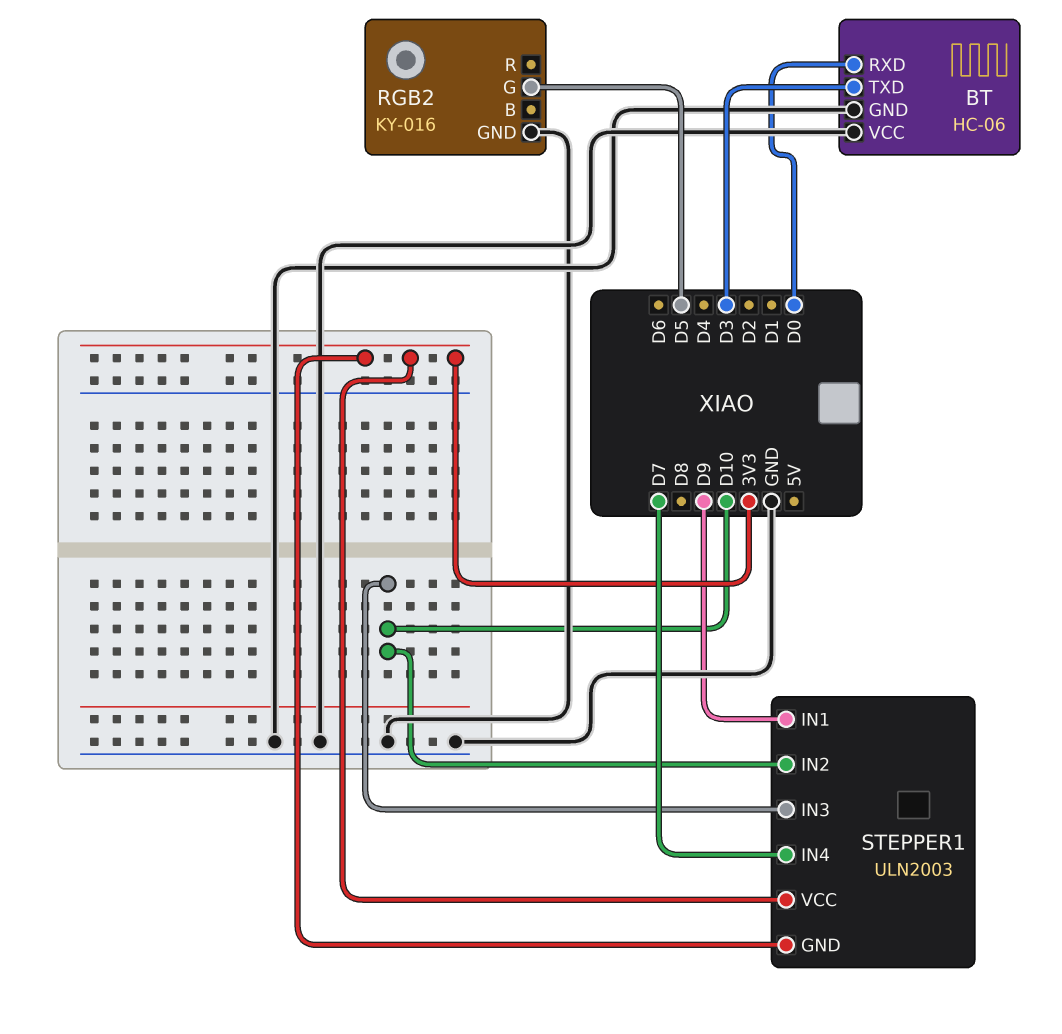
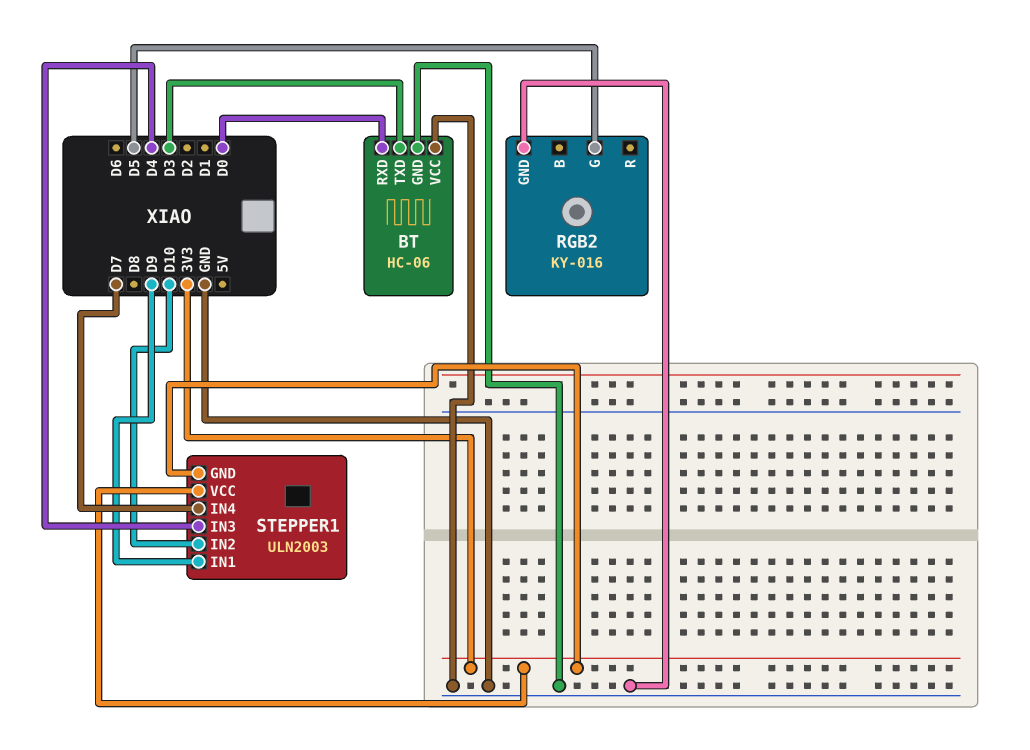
STEPPER1 pin IN3: D10 -> D4

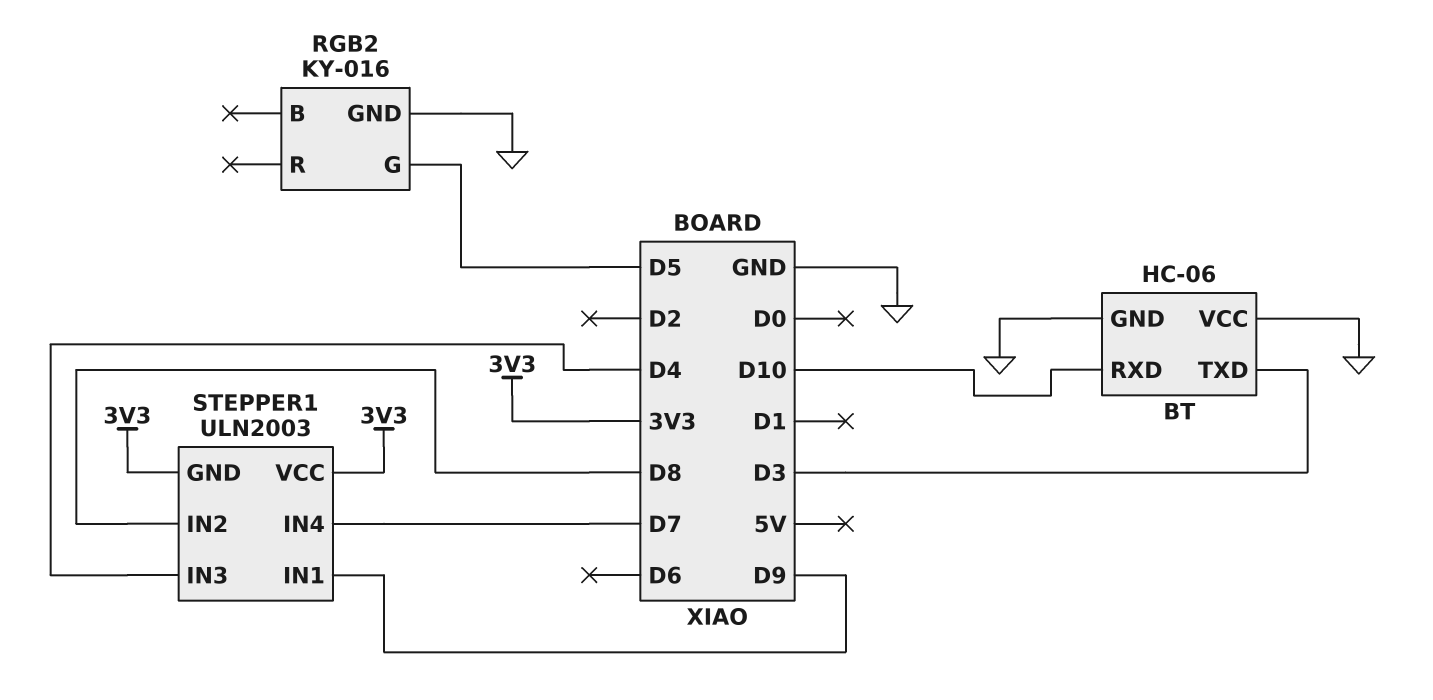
BT pin RXD: D0 -> D10
STEPPER1 pin IN2: D10 -> D8

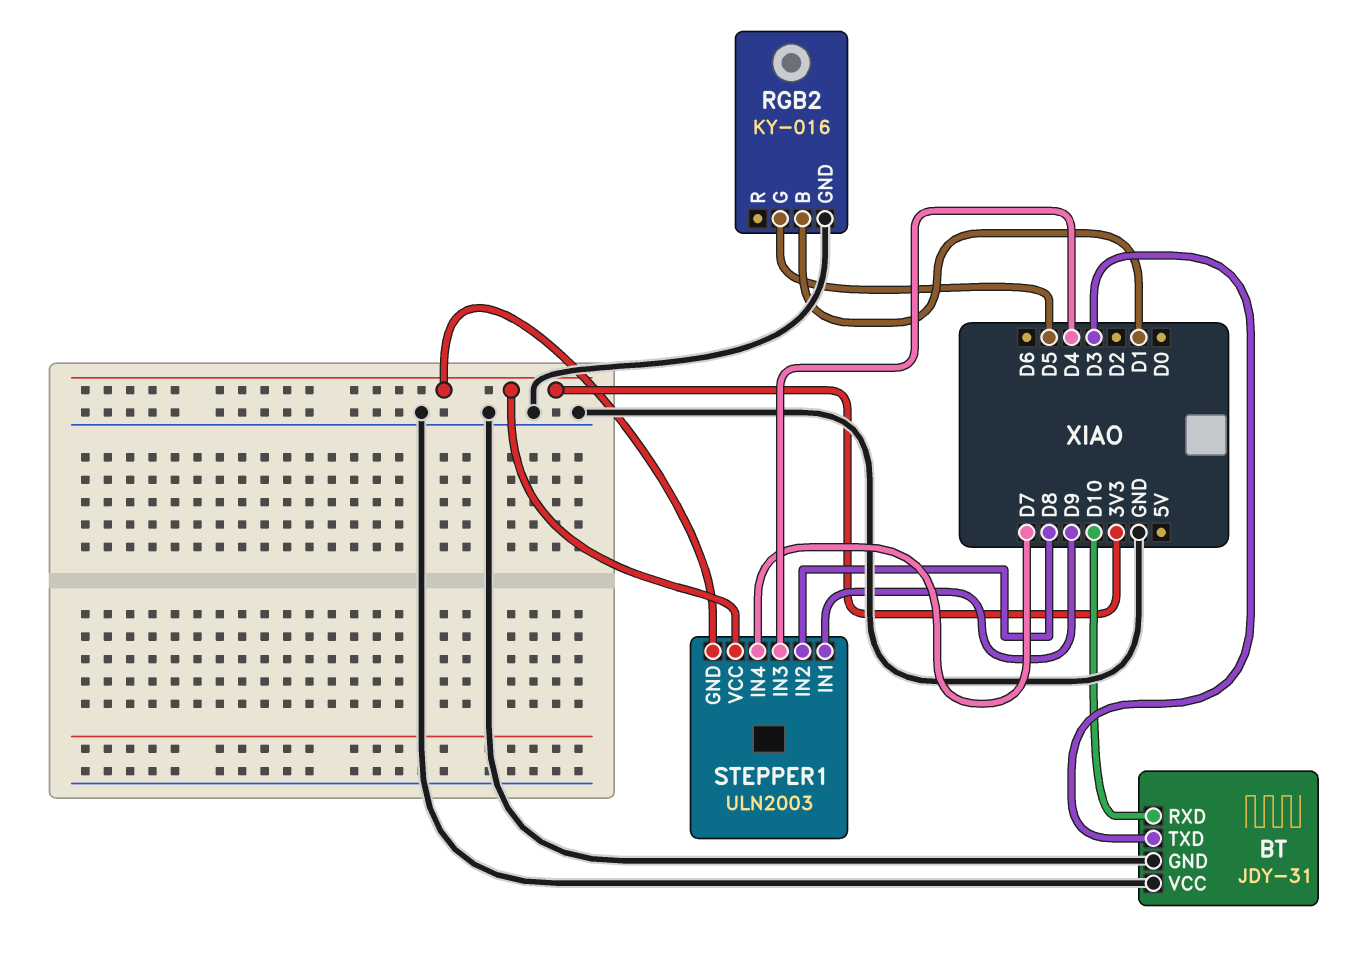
BT: HC-06 -> JDY-31
RGB2 pin B: none -> D1

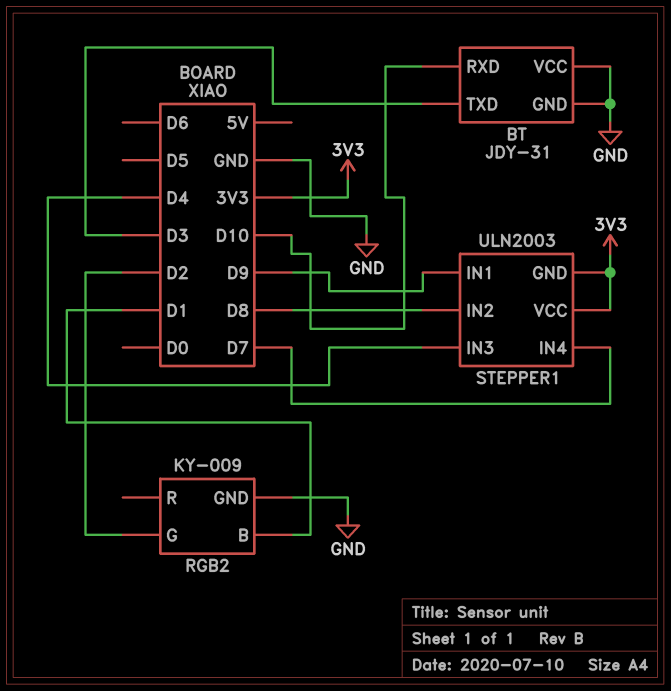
RGB2: KY-016 -> KY-009
RGB2 pin G: D5 -> D2

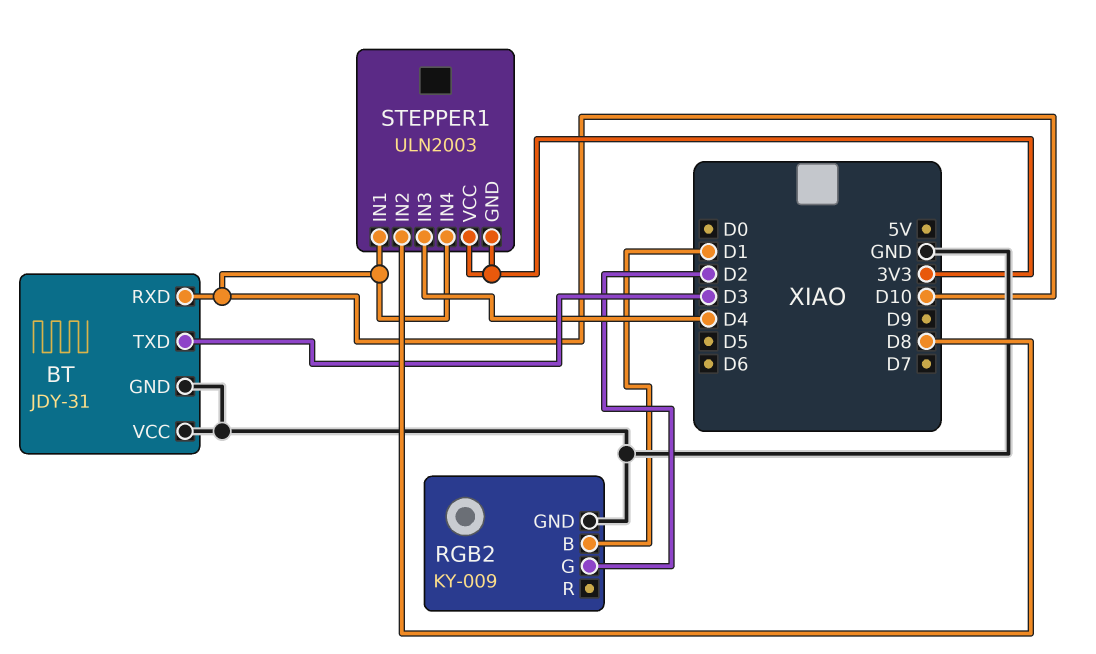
STEPPER1 pin IN1: D9 -> D10
STEPPER1 pin IN4: D7 -> D10

